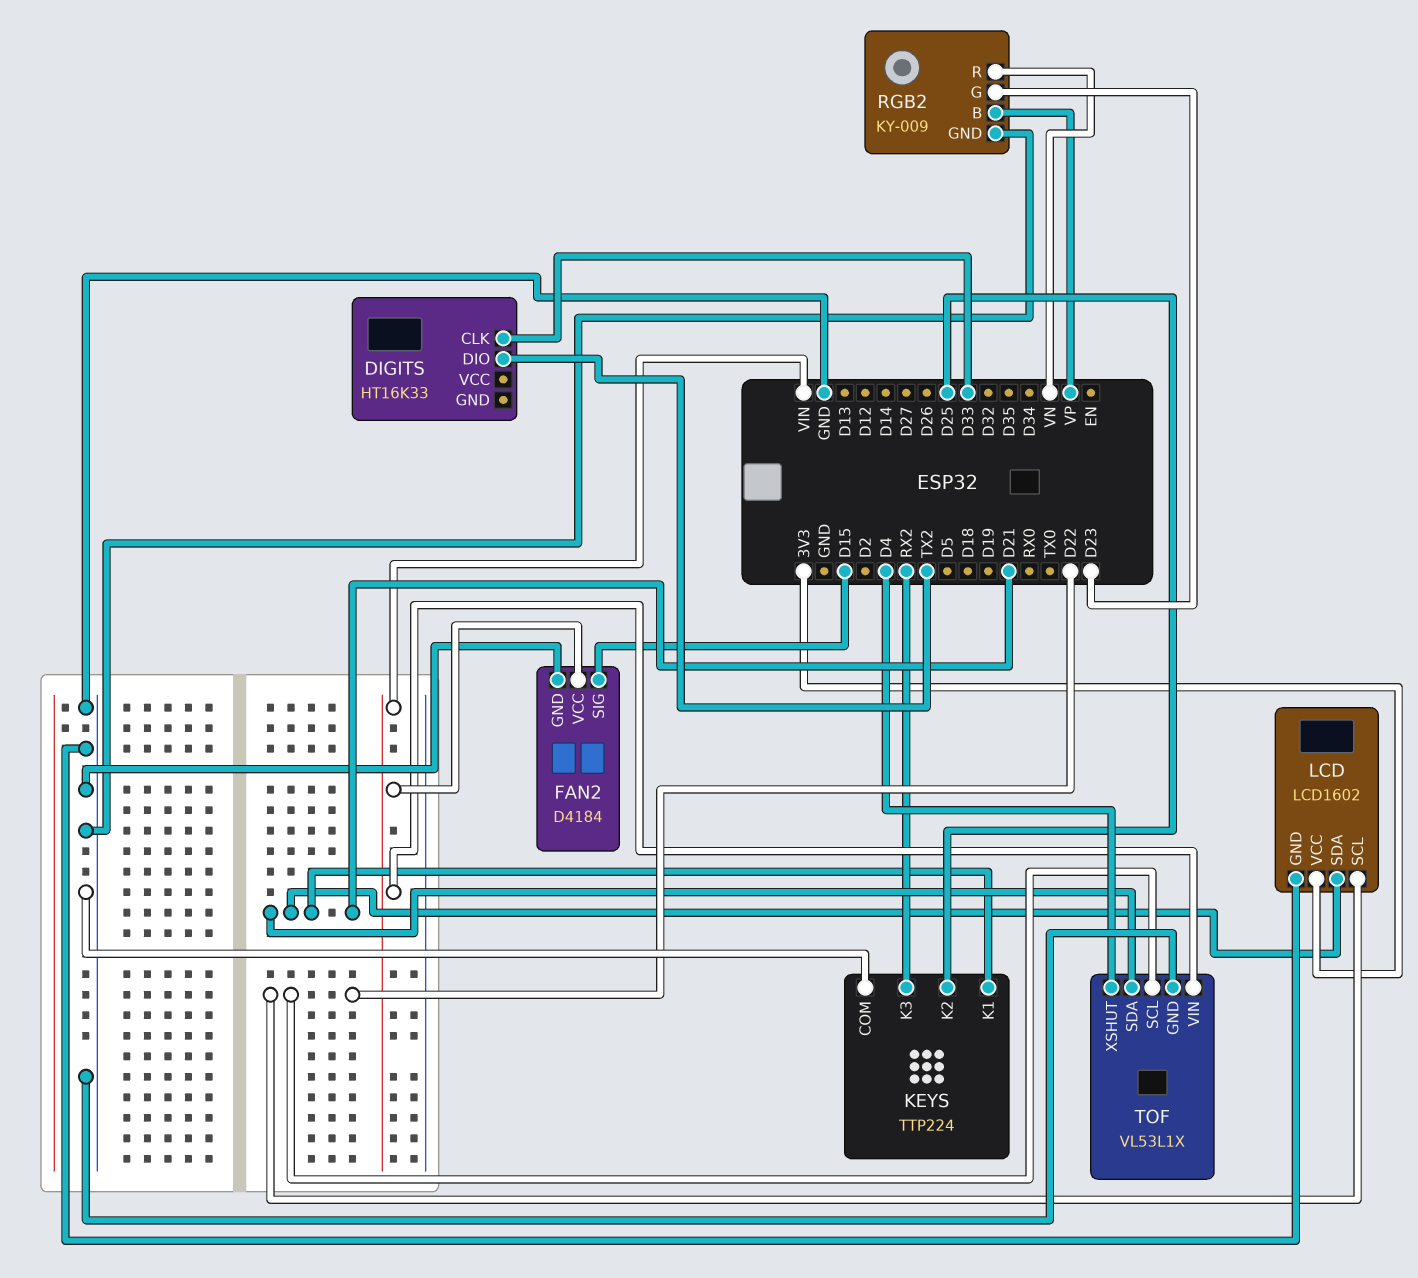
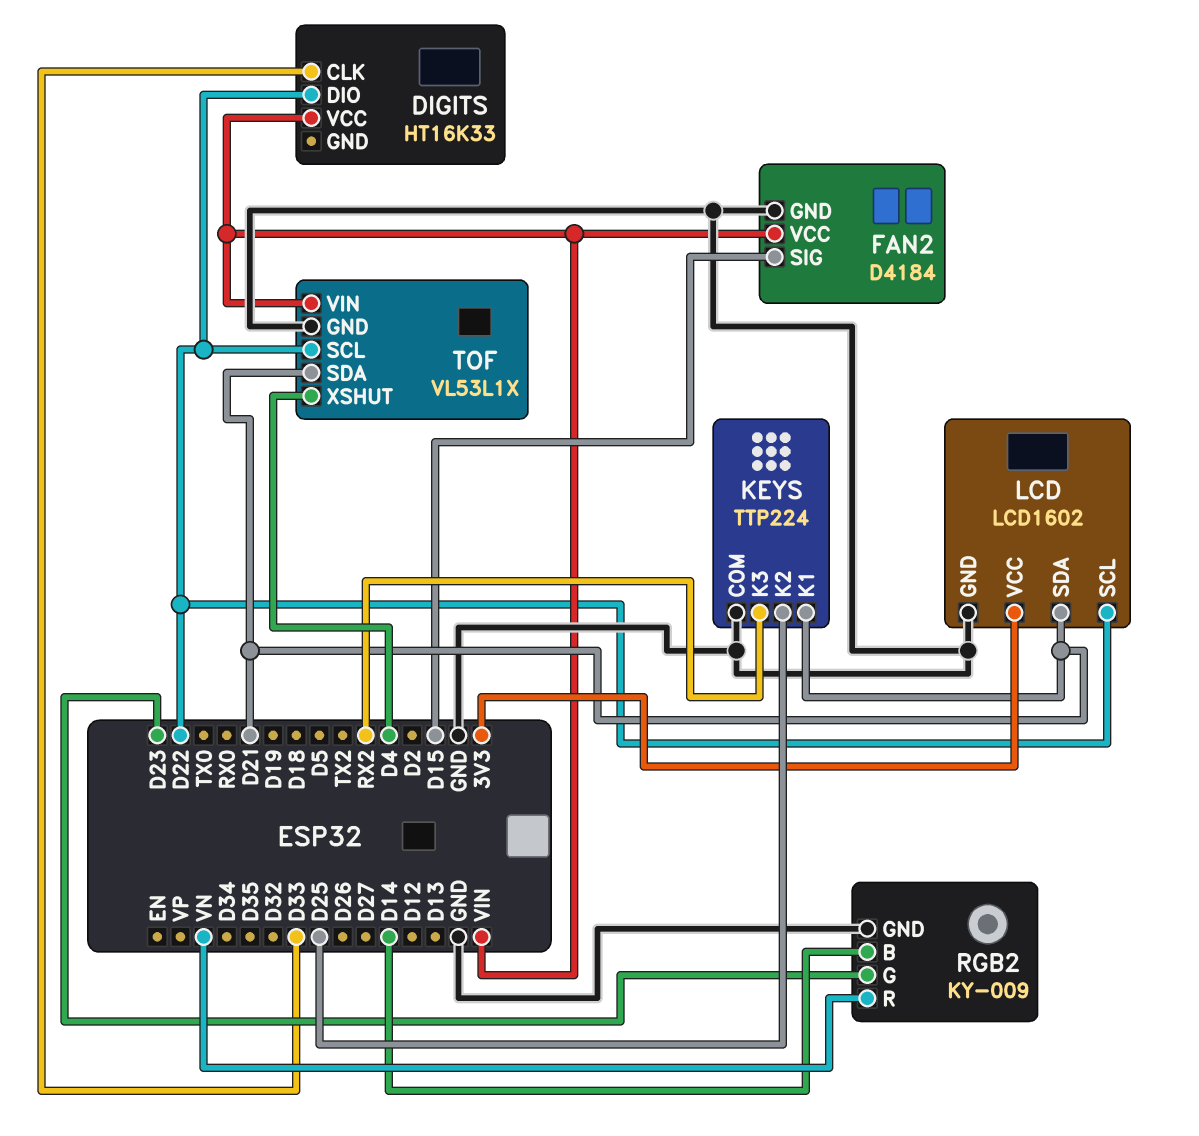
DIGITS pin DIO: TX2 -> D22
DIGITS pin VCC: none -> VIN
RGB2 pin B: VP -> D14

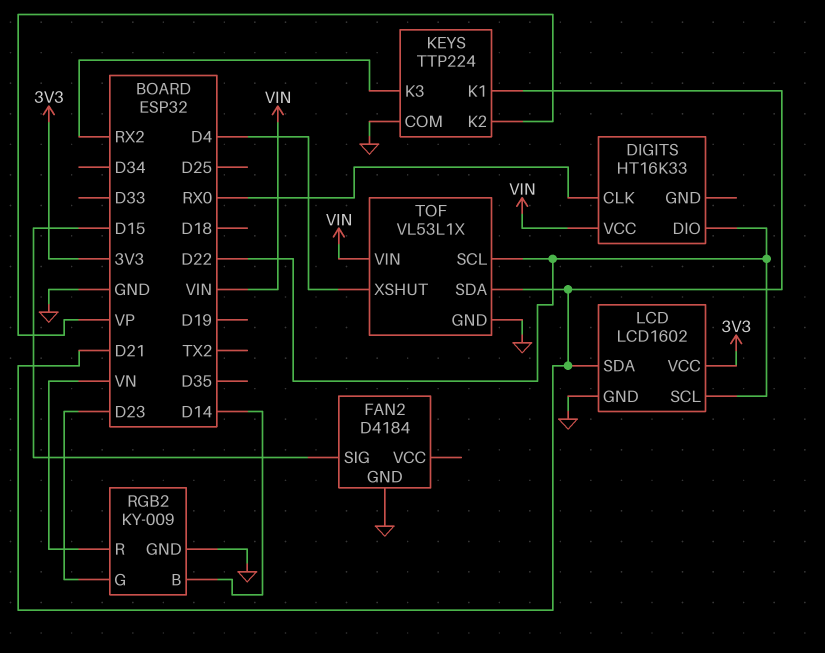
DIGITS pin CLK: D33 -> RX0
FAN2 pin VCC: VIN -> none
KEYS pin K2: D25 -> VP

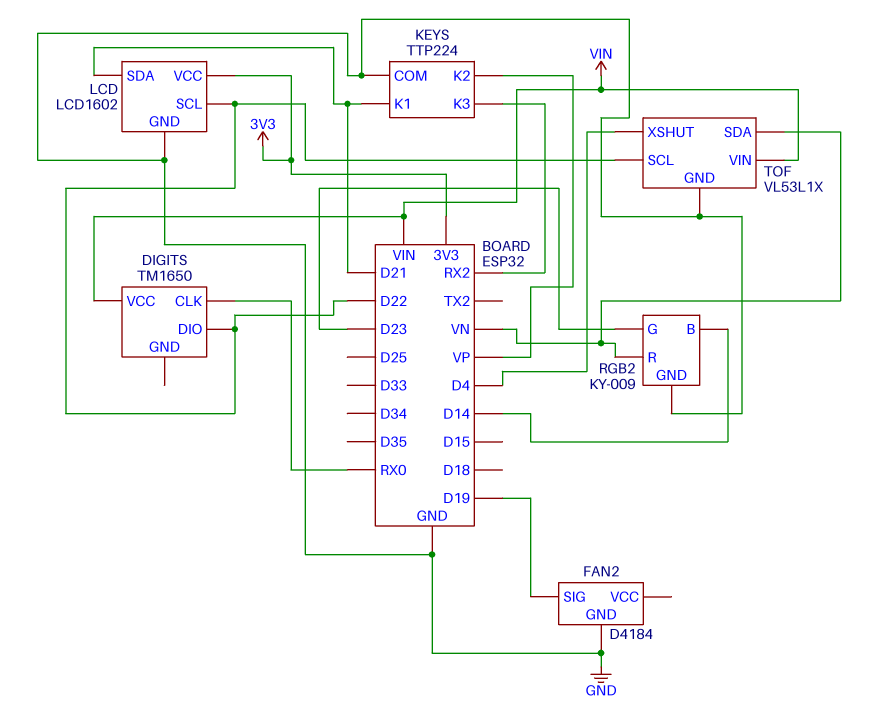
DIGITS: HT16K33 -> TM1650
FAN2 pin SIG: D15 -> D19
TOF pin SDA: D21 -> VN

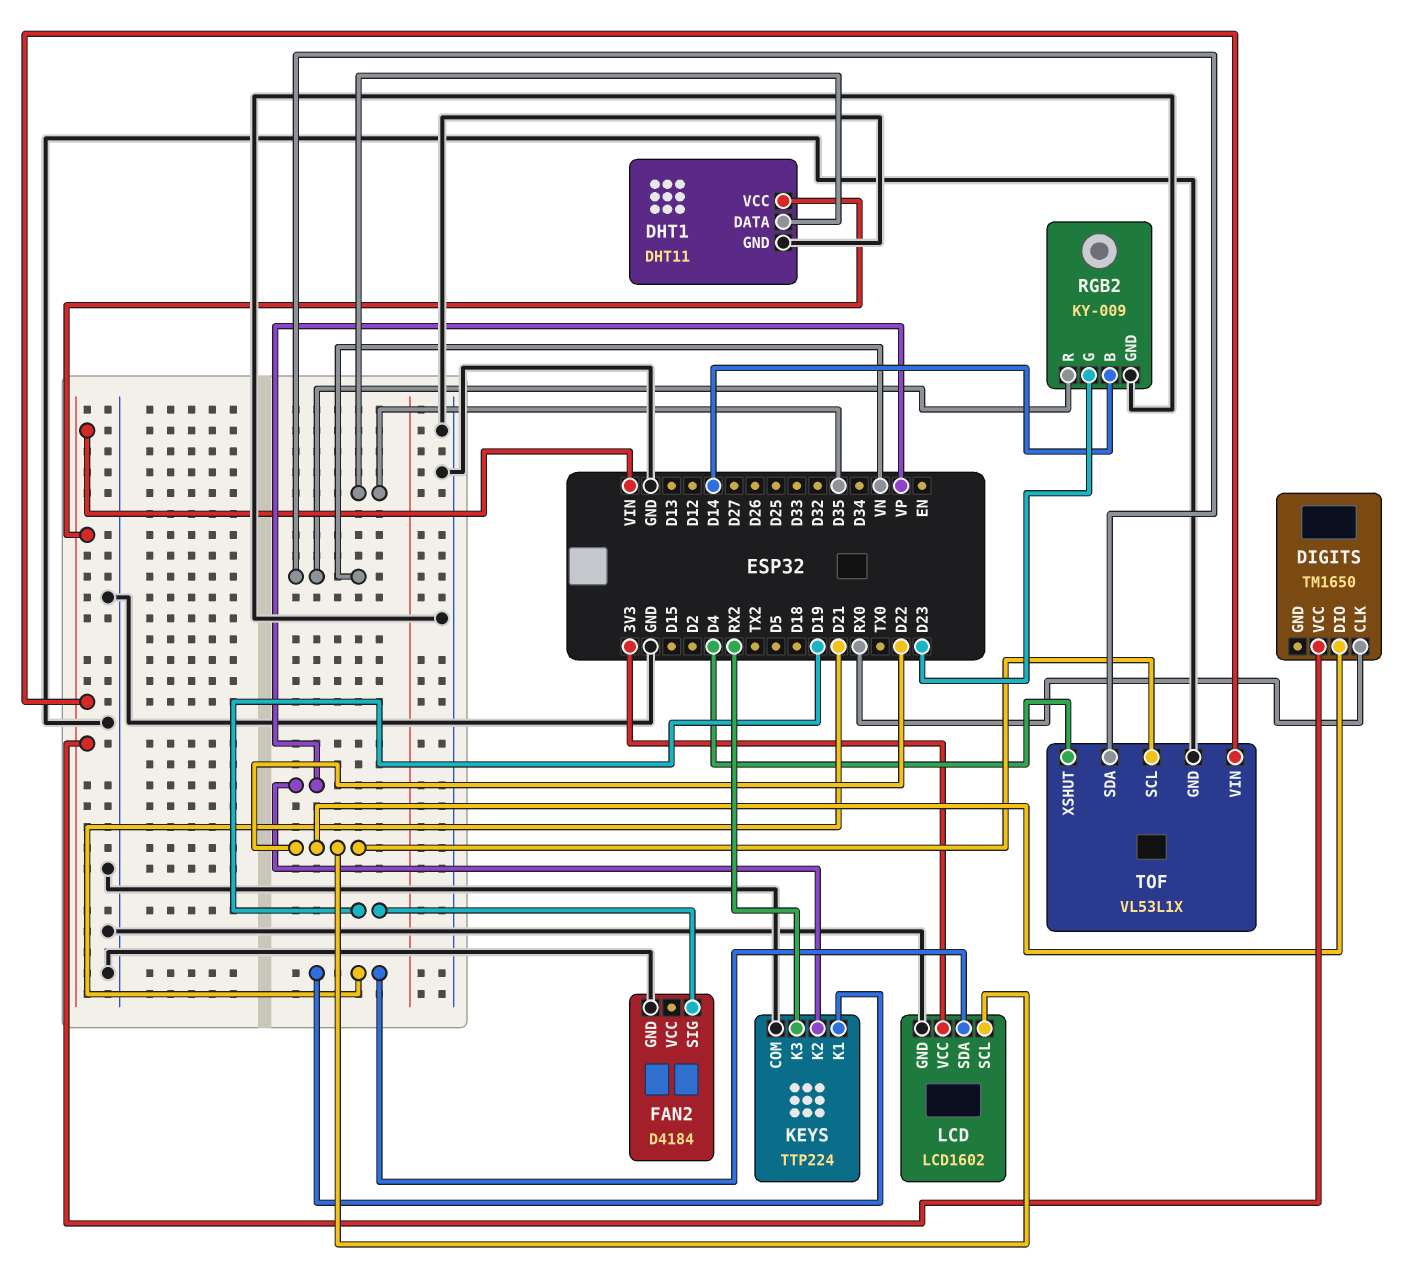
DHT1: none -> DHT11
DHT1 pin DATA: none -> D35
DHT1 pin GND: none -> GND
DHT1 pin VCC: none -> VIN

